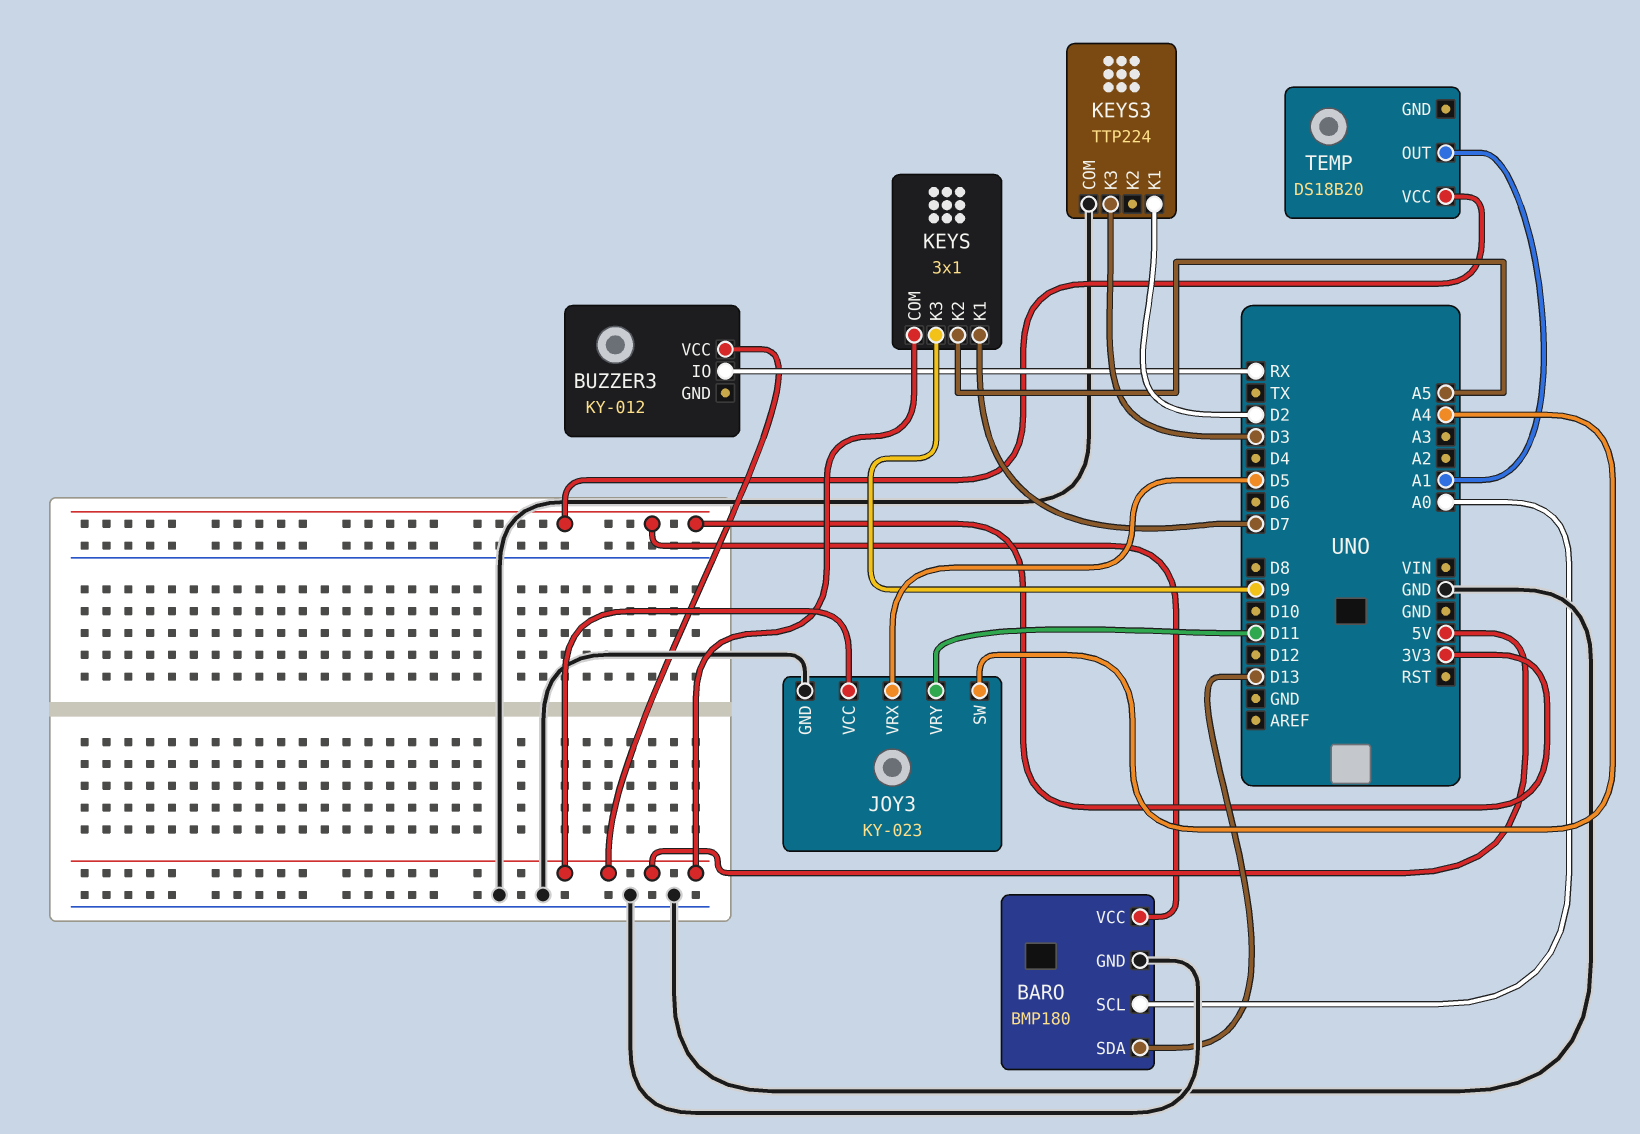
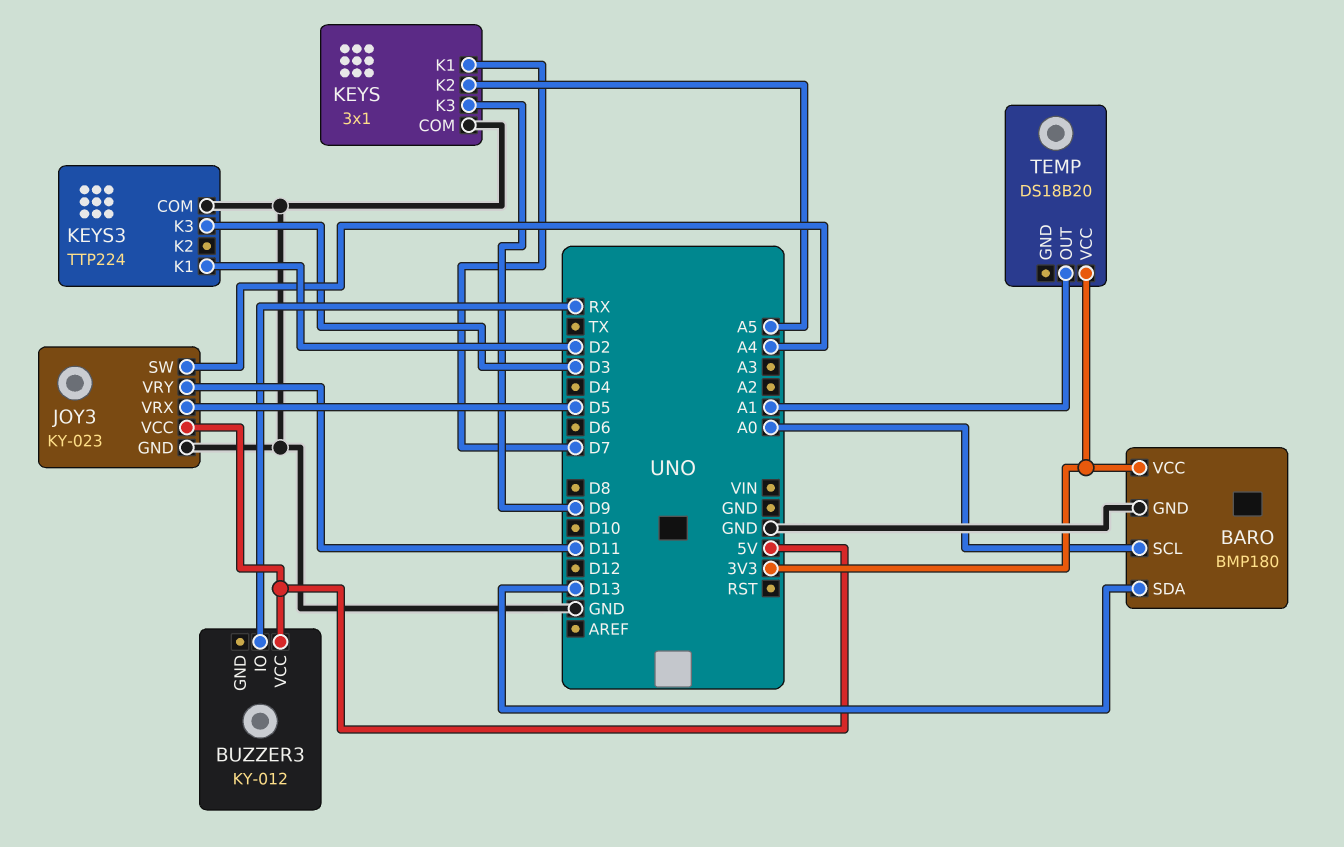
KEYS pin COM: 5V -> GND

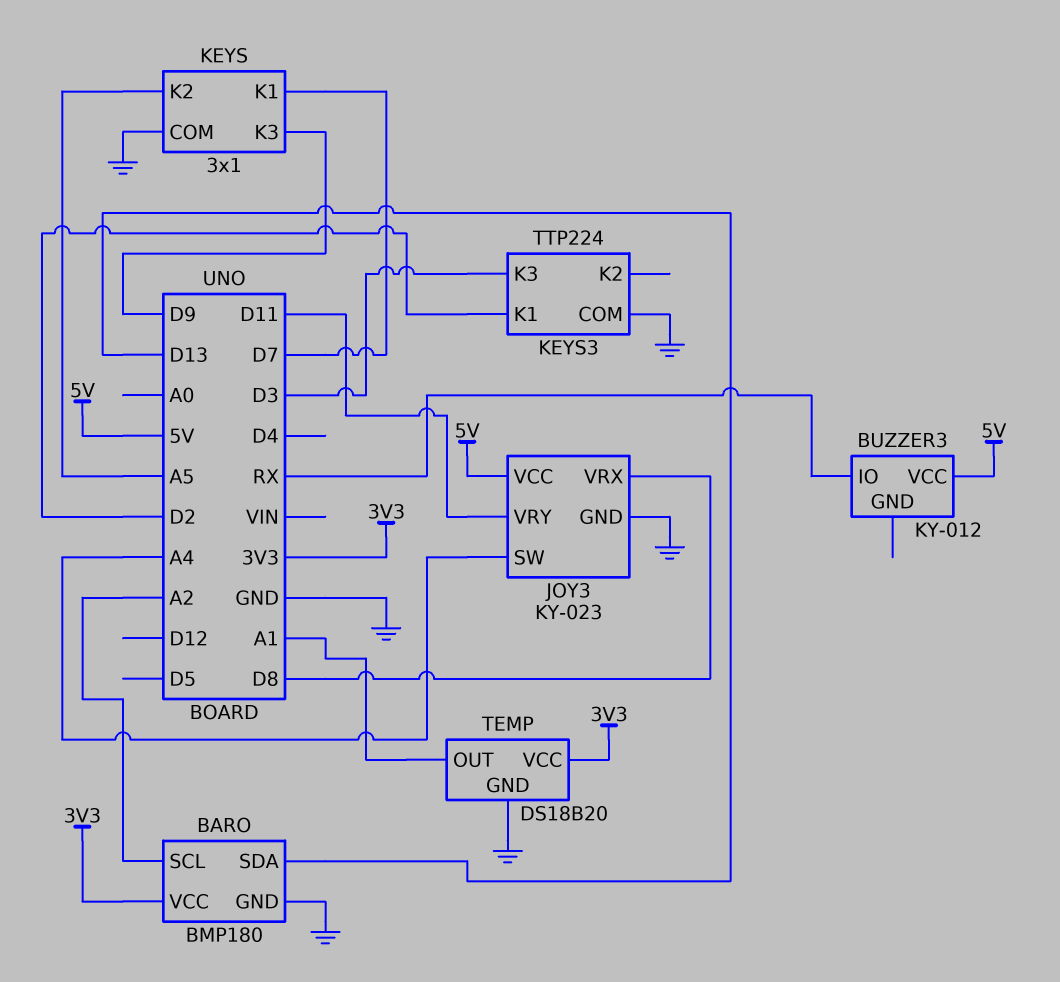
BARO pin SCL: A0 -> A2
JOY3 pin VRX: D5 -> D8
TEMP pin GND: none -> GND

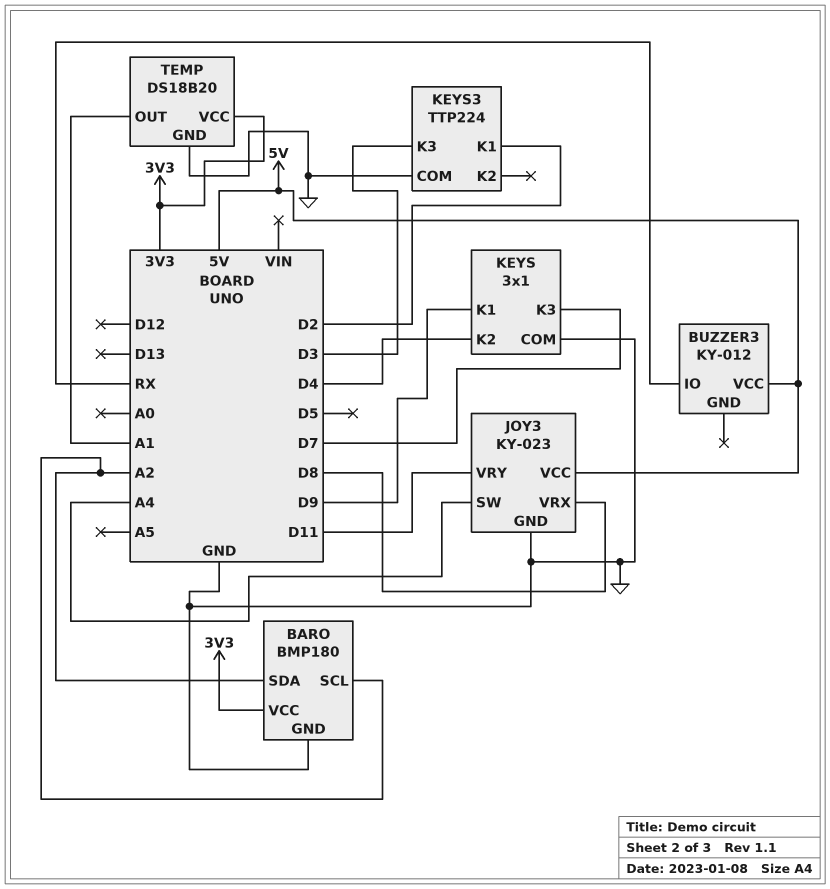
BARO pin SDA: D13 -> A2
KEYS pin K1: D7 -> D9
KEYS pin K2: A5 -> D4
KEYS pin K3: D9 -> D7

